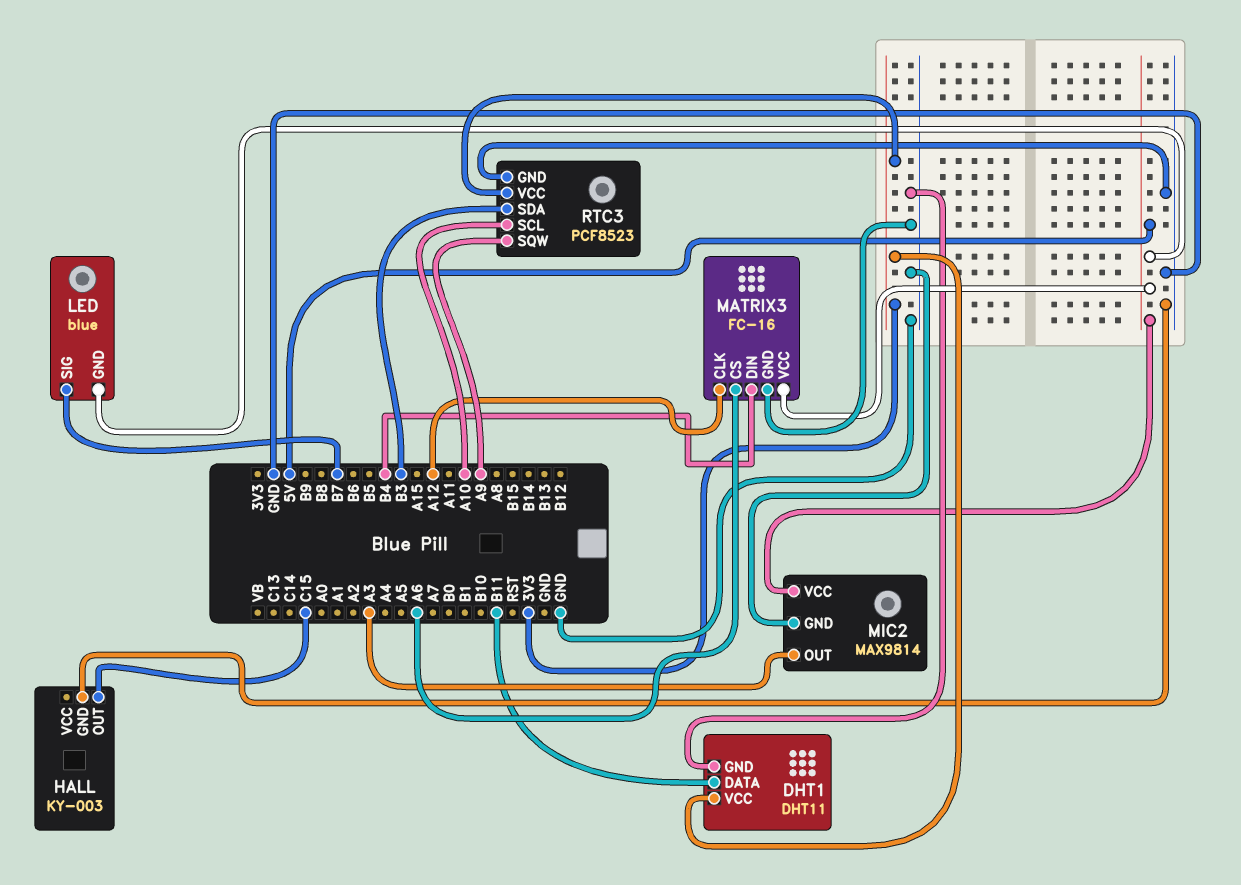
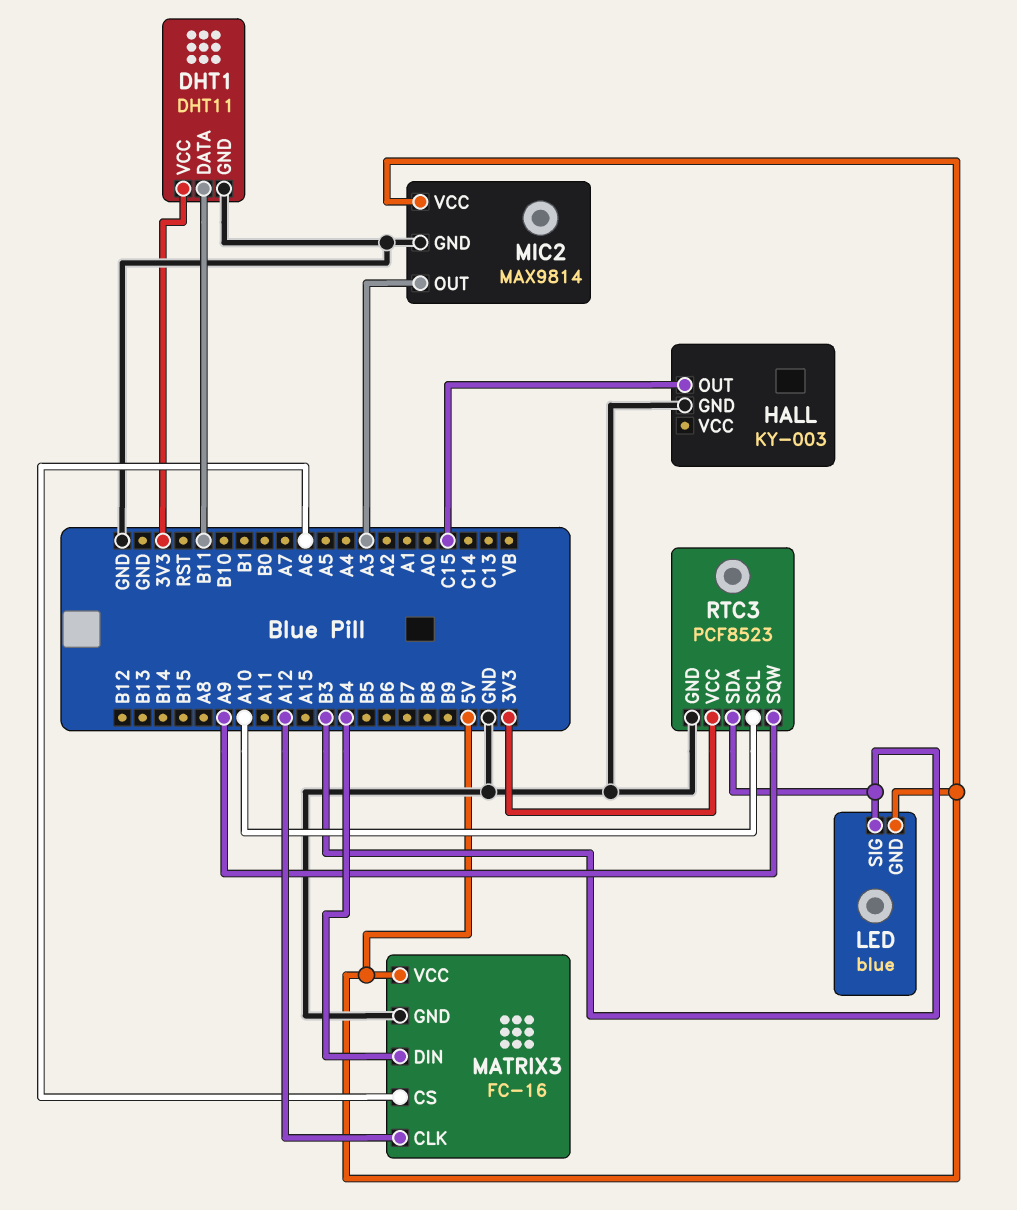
LED pin SIG: B7 -> B3

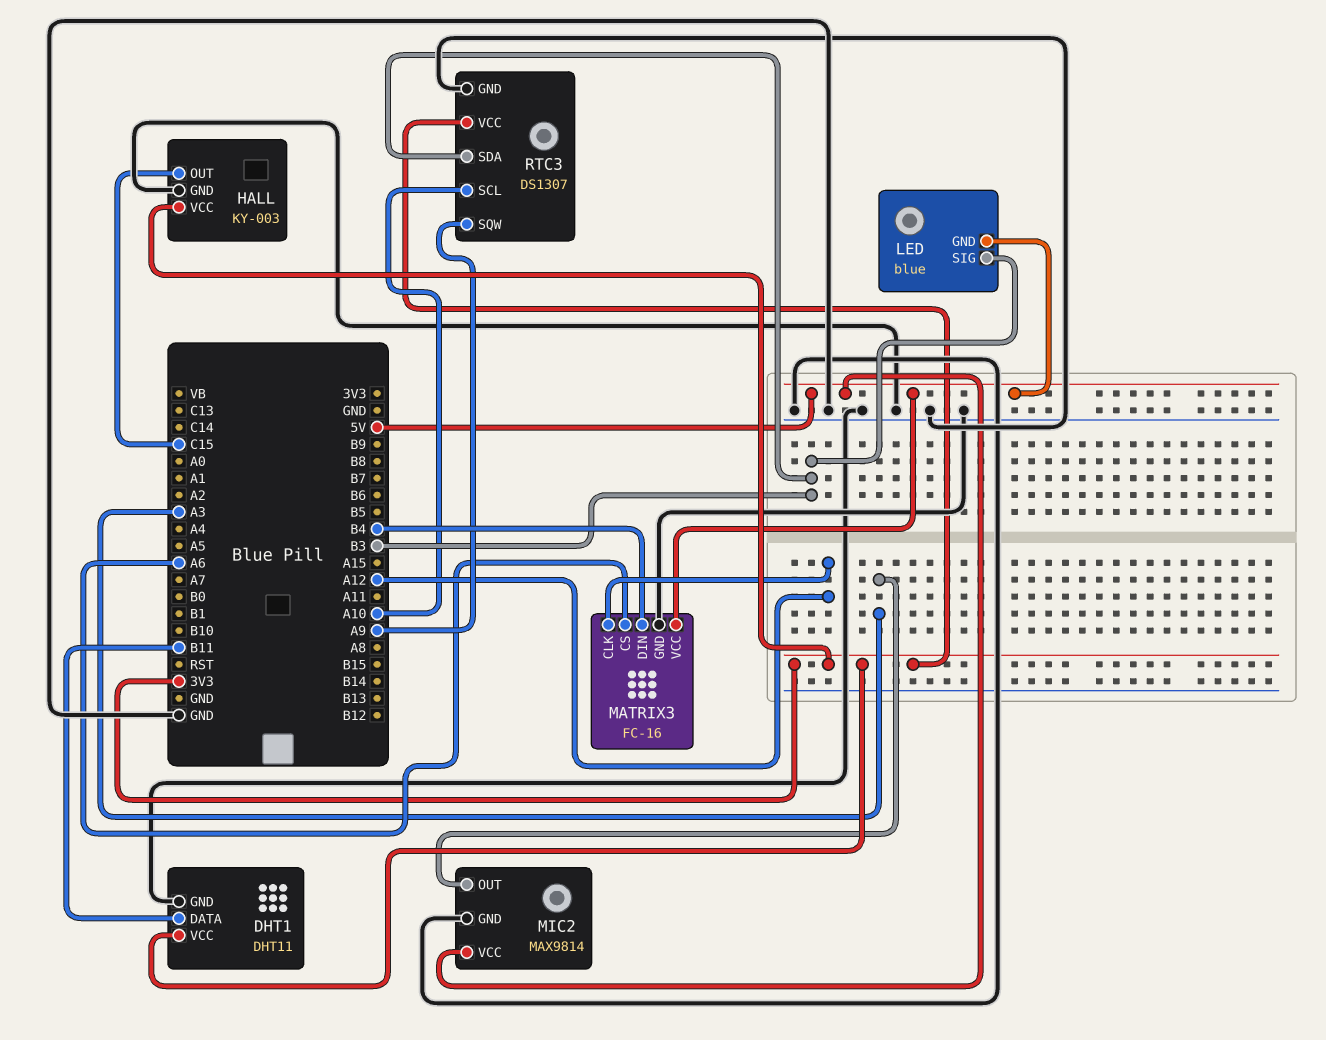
HALL pin VCC: none -> 3V3
RTC3: PCF8523 -> DS1307

